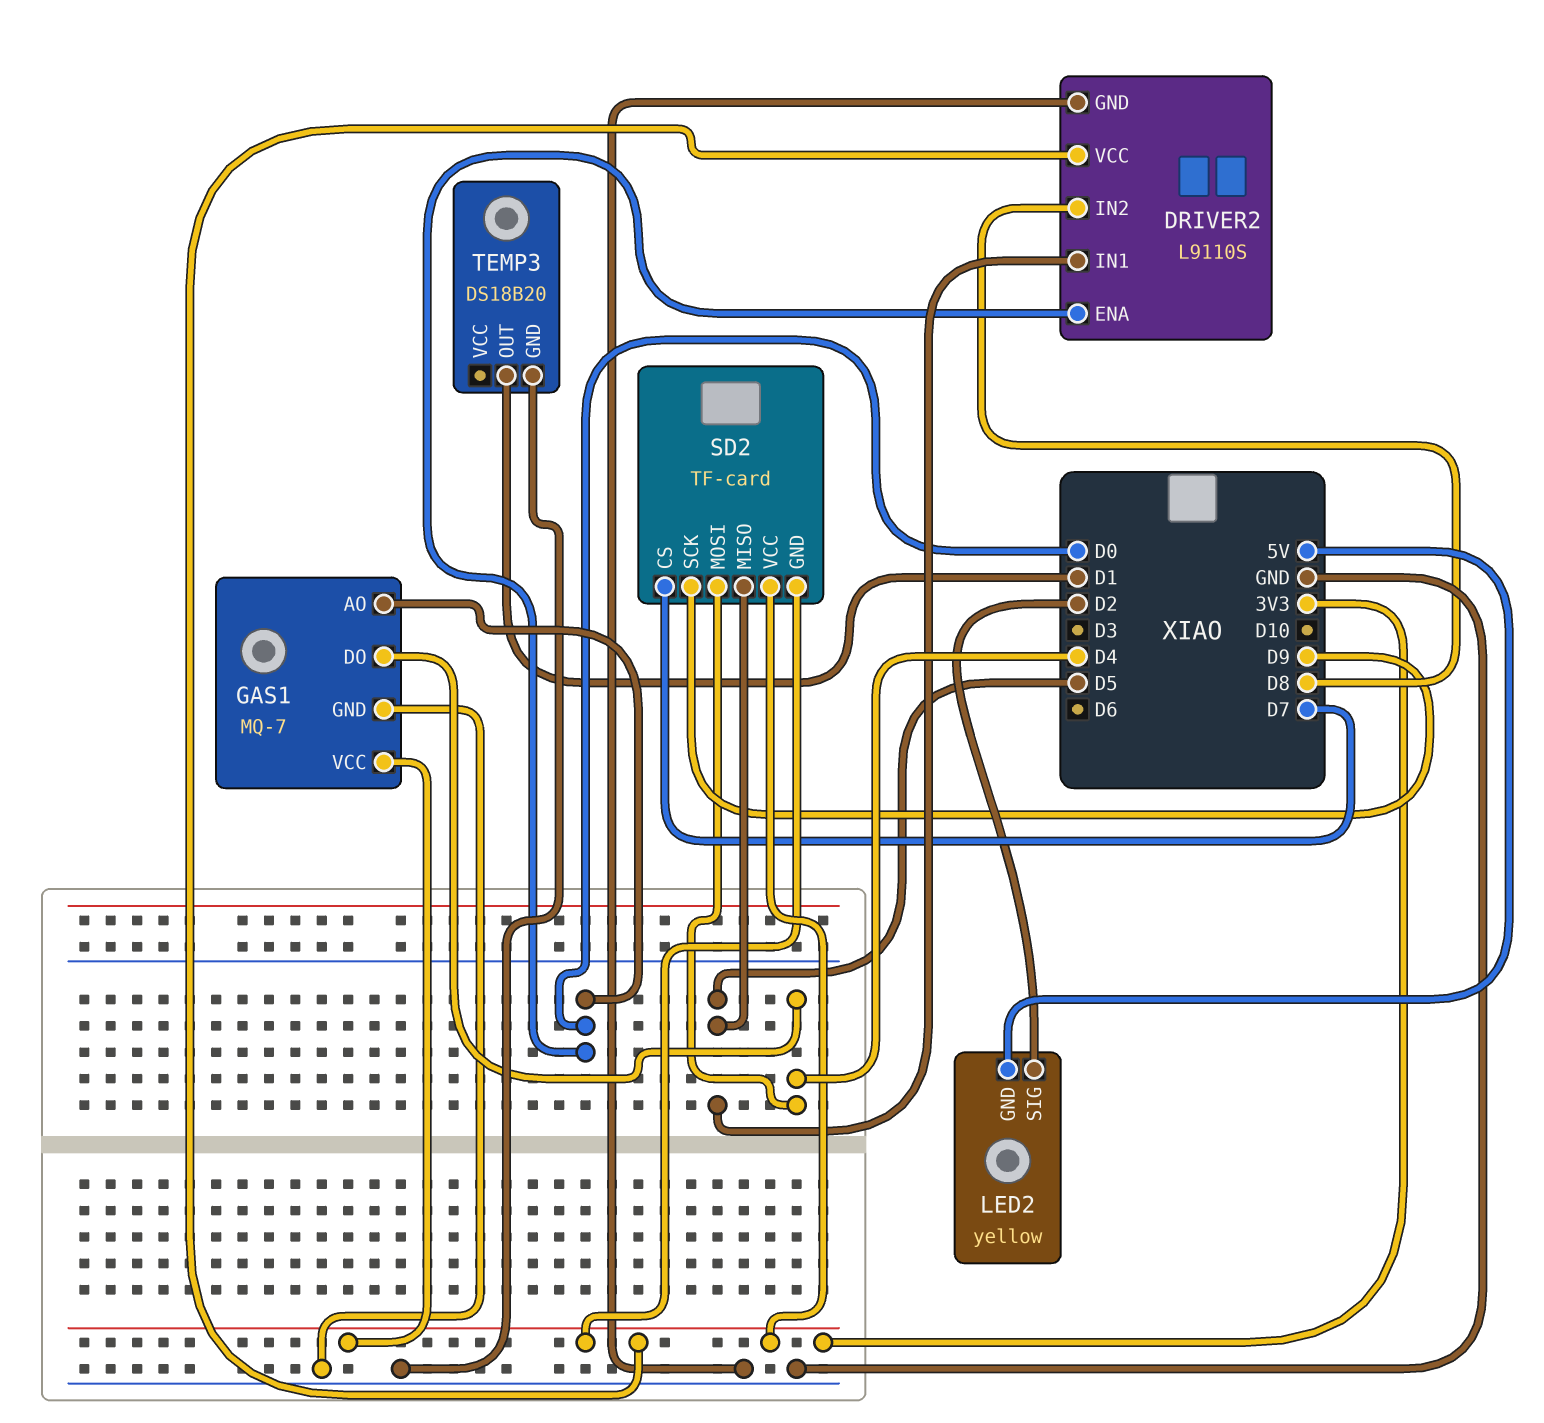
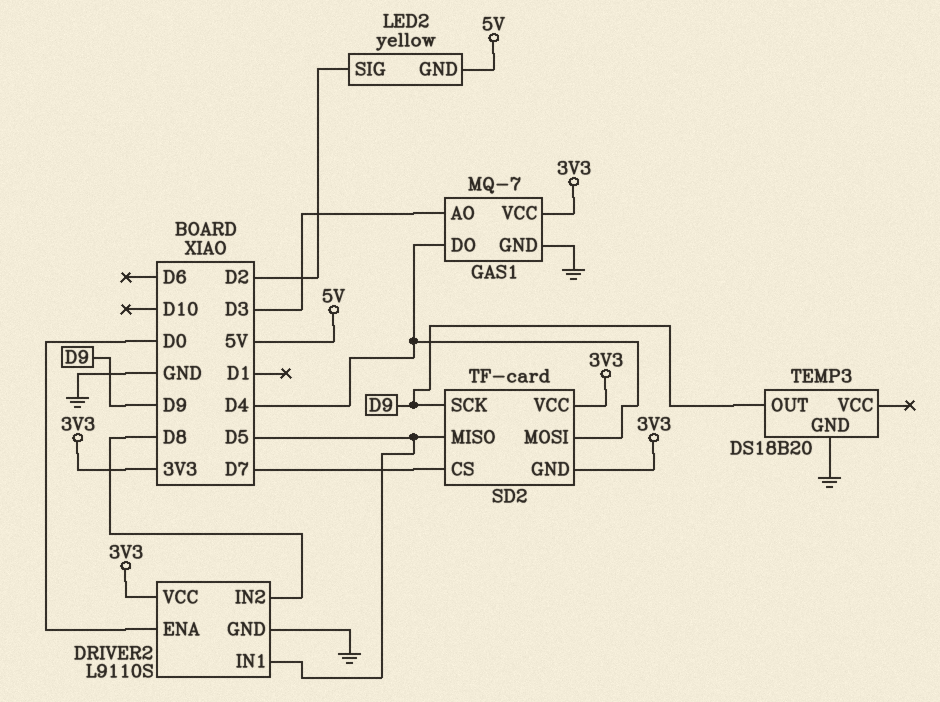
GAS1 pin AO: D0 -> D3
TEMP3 pin OUT: D1 -> D9

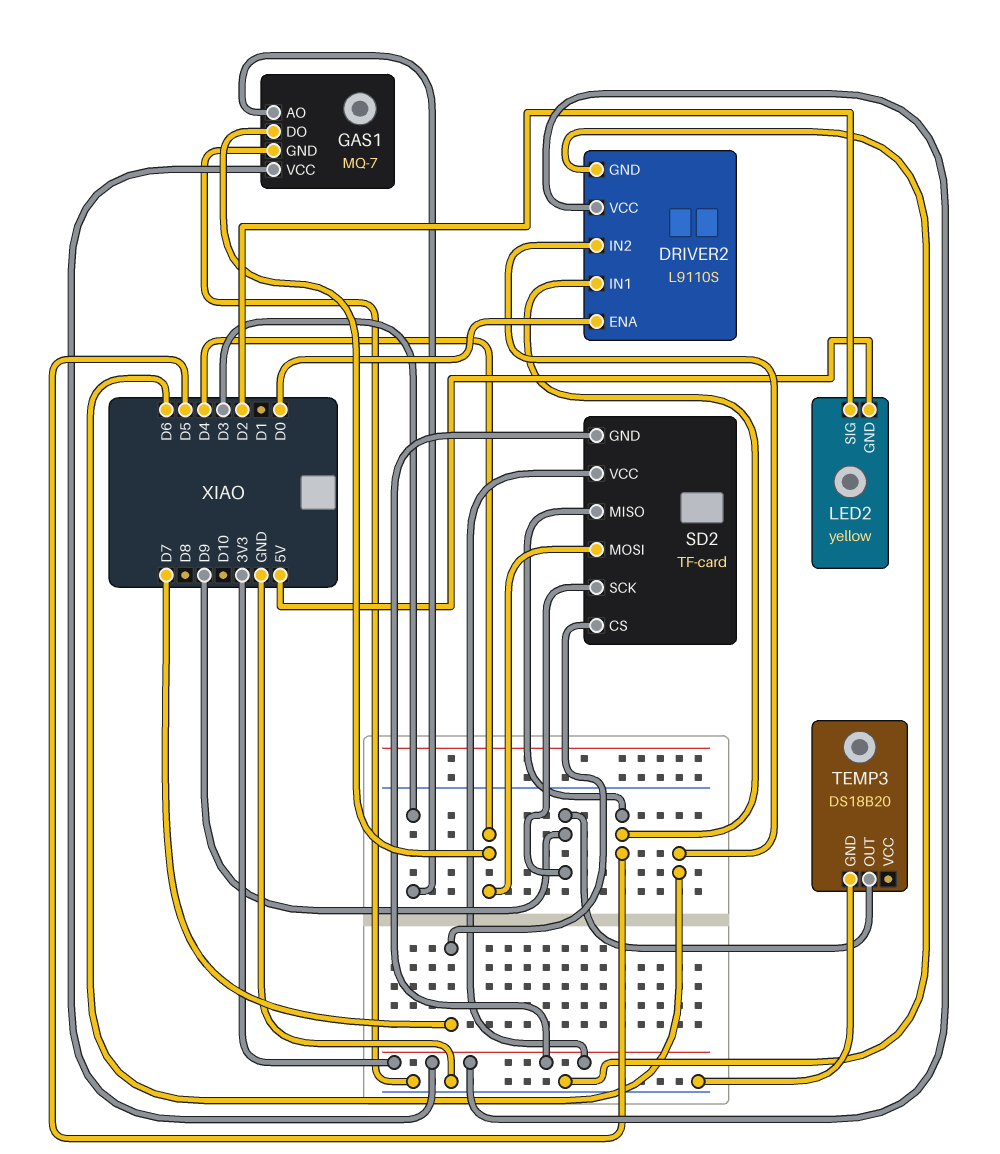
DRIVER2 pin IN2: D8 -> D6

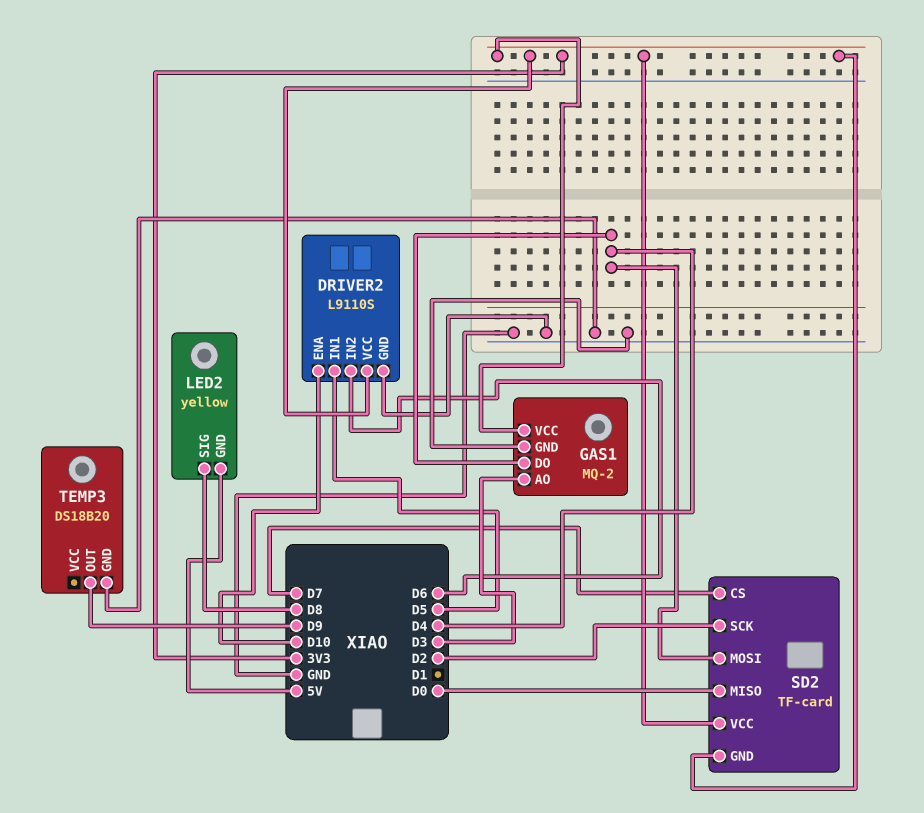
DRIVER2 pin ENA: D0 -> D10
GAS1: MQ-7 -> MQ-2
LED2 pin SIG: D2 -> D8
SD2 pin MISO: D5 -> D0
SD2 pin SCK: D9 -> D2

